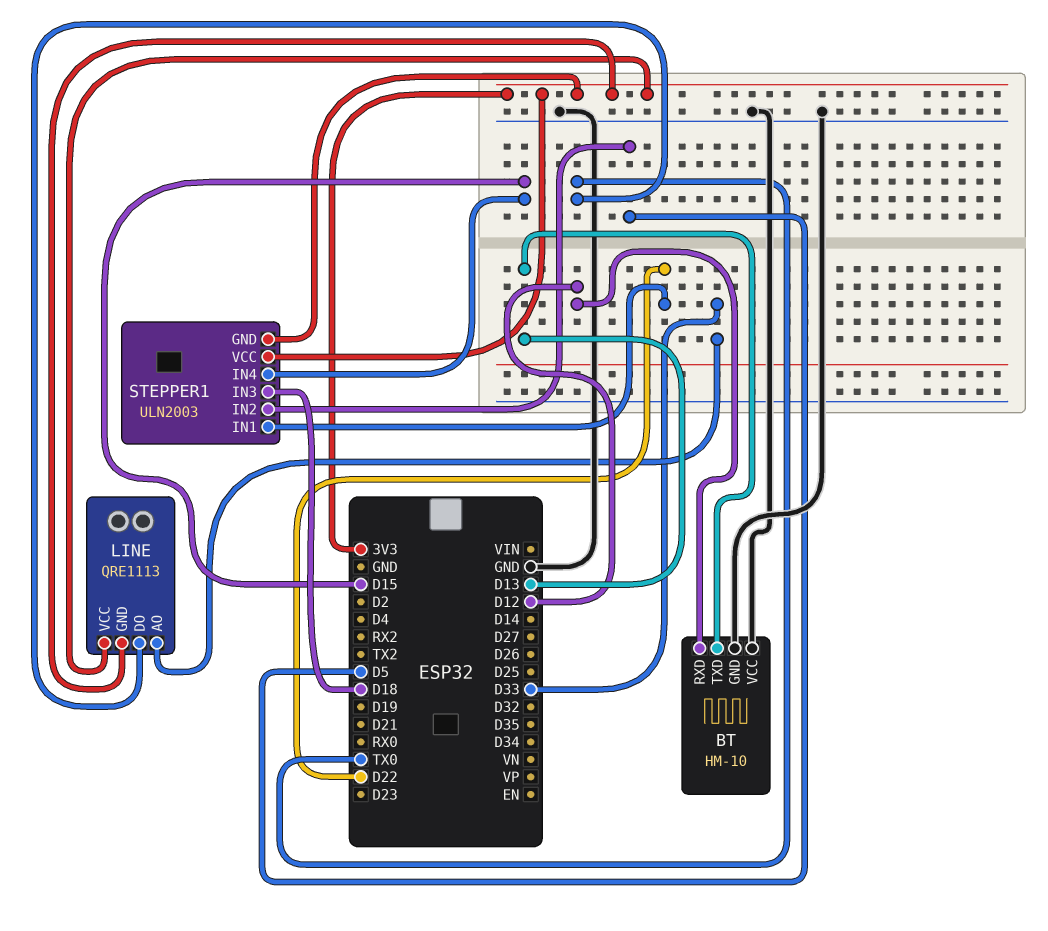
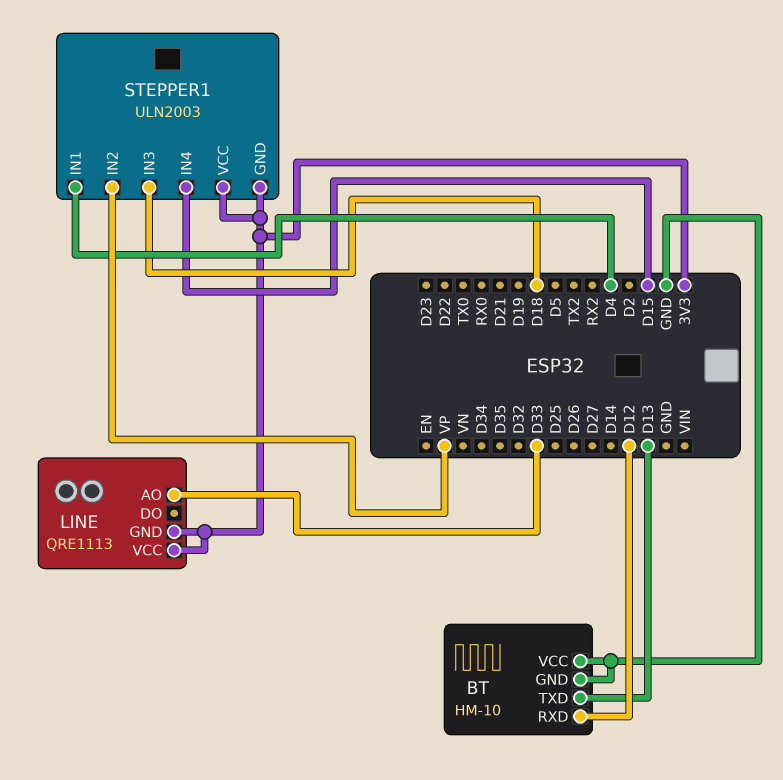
LINE pin DO: TX0 -> none
STEPPER1 pin IN1: D22 -> D4
STEPPER1 pin IN2: D5 -> VP

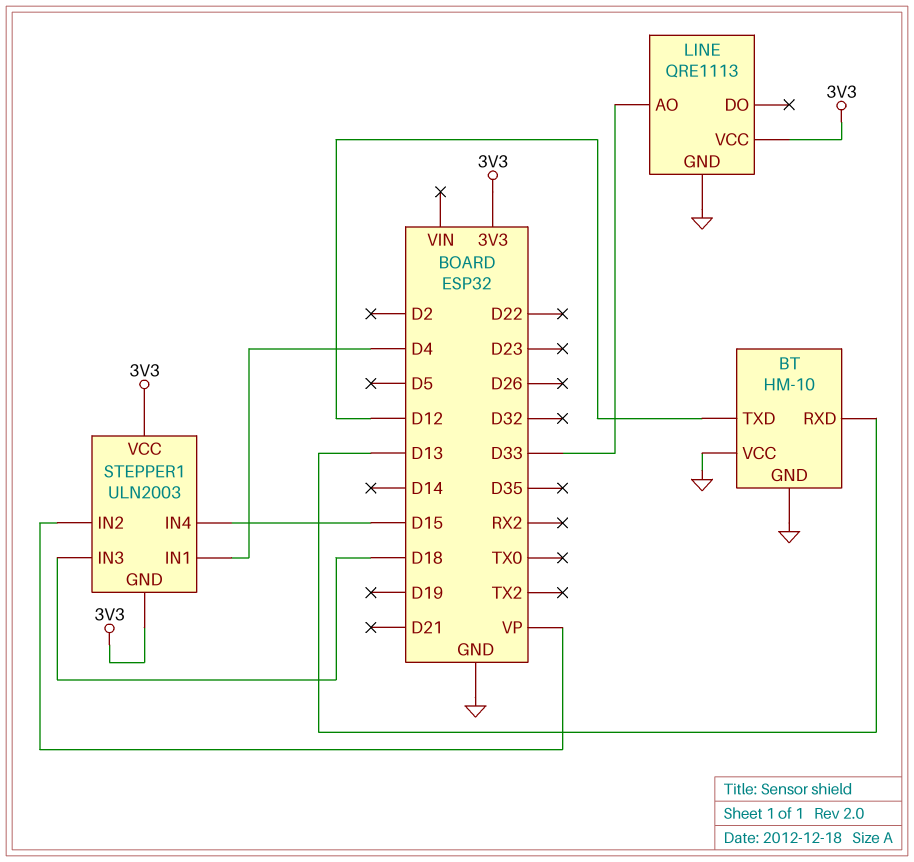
BT pin RXD: D12 -> D13
BT pin TXD: D13 -> D12
LINE pin GND: 3V3 -> GND

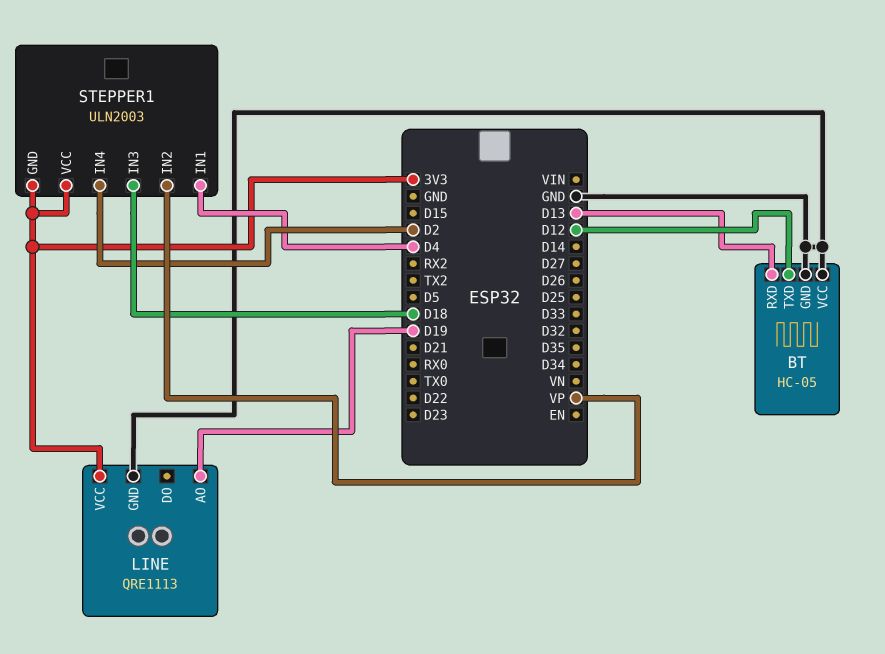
BT: HM-10 -> HC-05
LINE pin AO: D33 -> D19
STEPPER1 pin IN4: D15 -> D2

